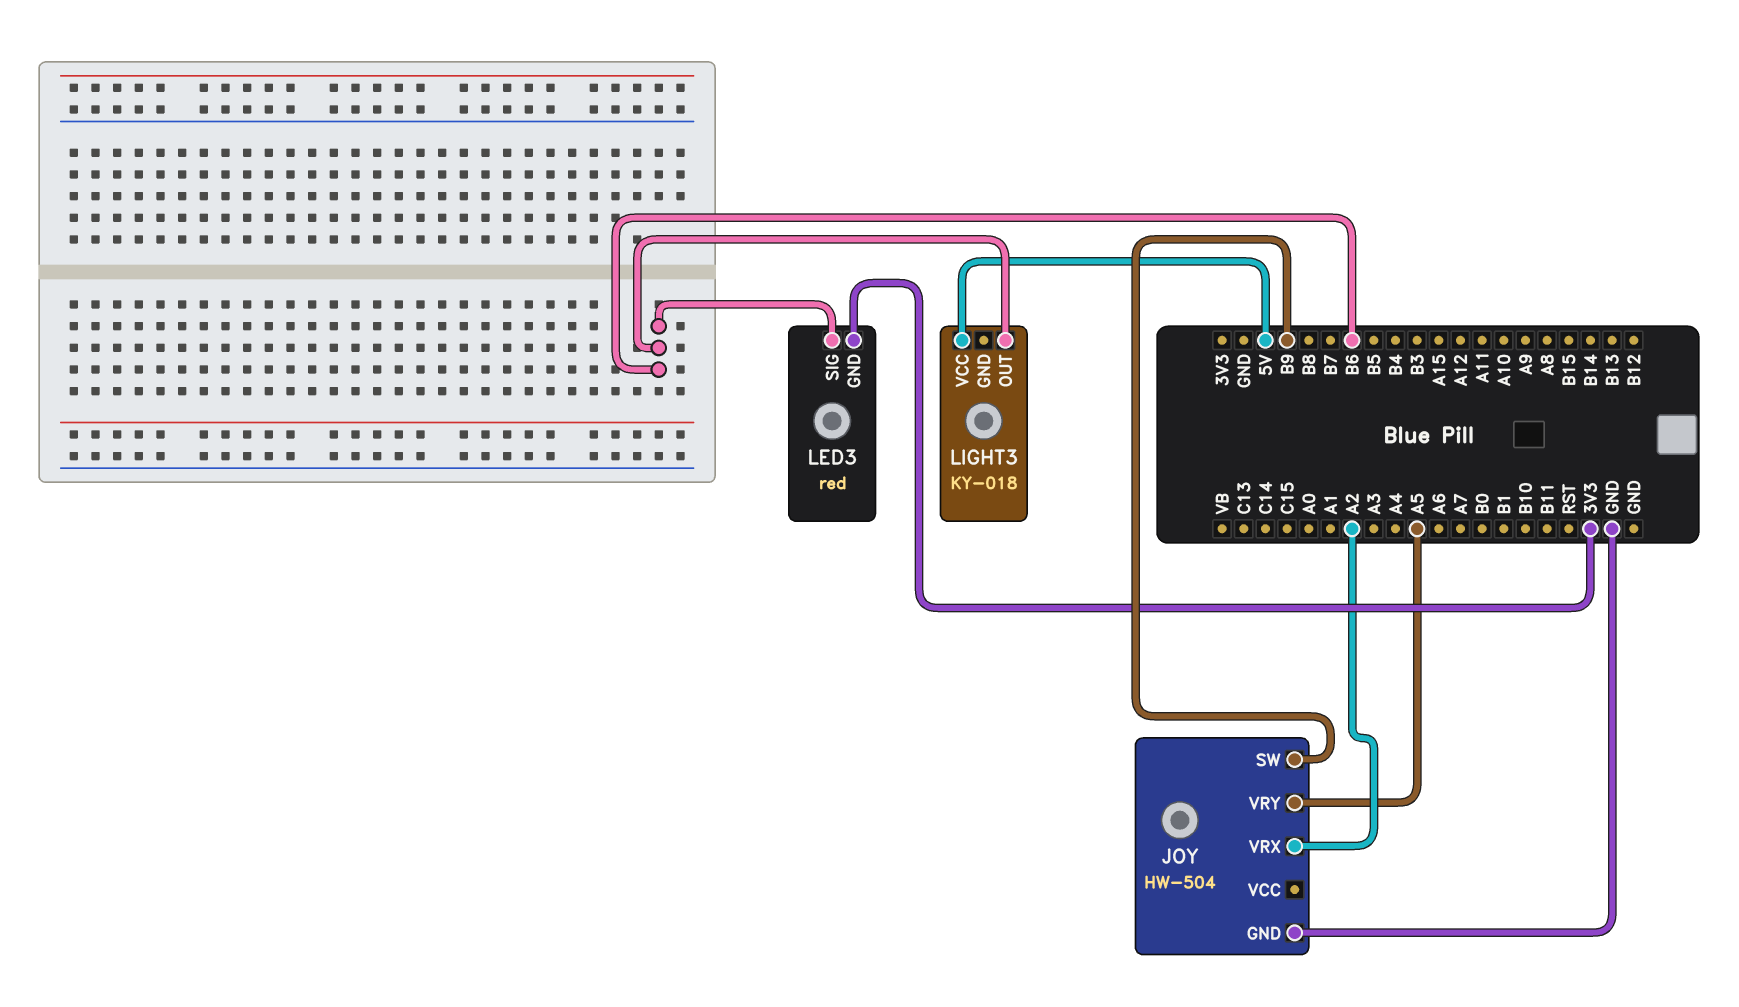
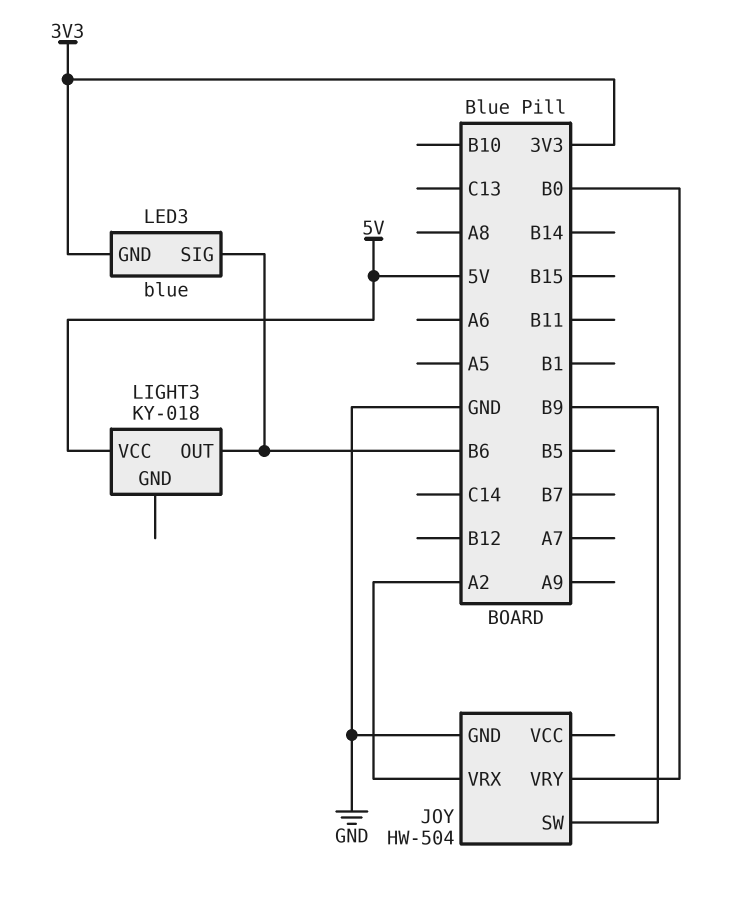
JOY pin VRY: A5 -> B0
LED3: red -> blue

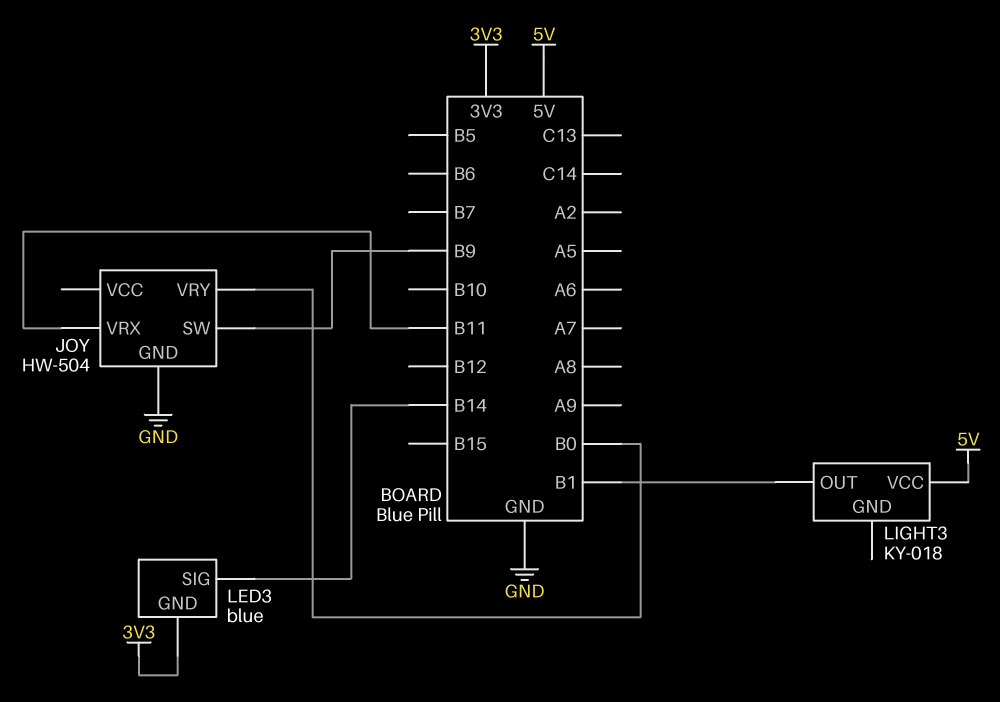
JOY pin VRX: A2 -> B11
LED3 pin SIG: B6 -> B14
LIGHT3 pin OUT: B6 -> B1

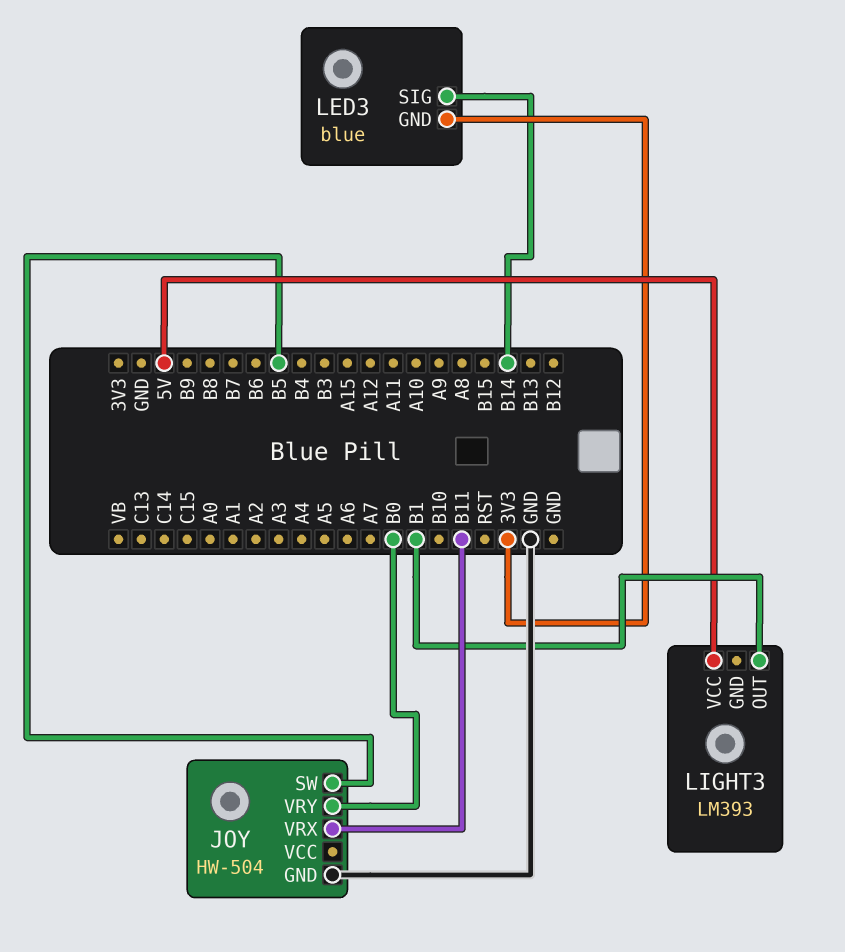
JOY pin SW: B9 -> B5
LIGHT3: KY-018 -> LM393

